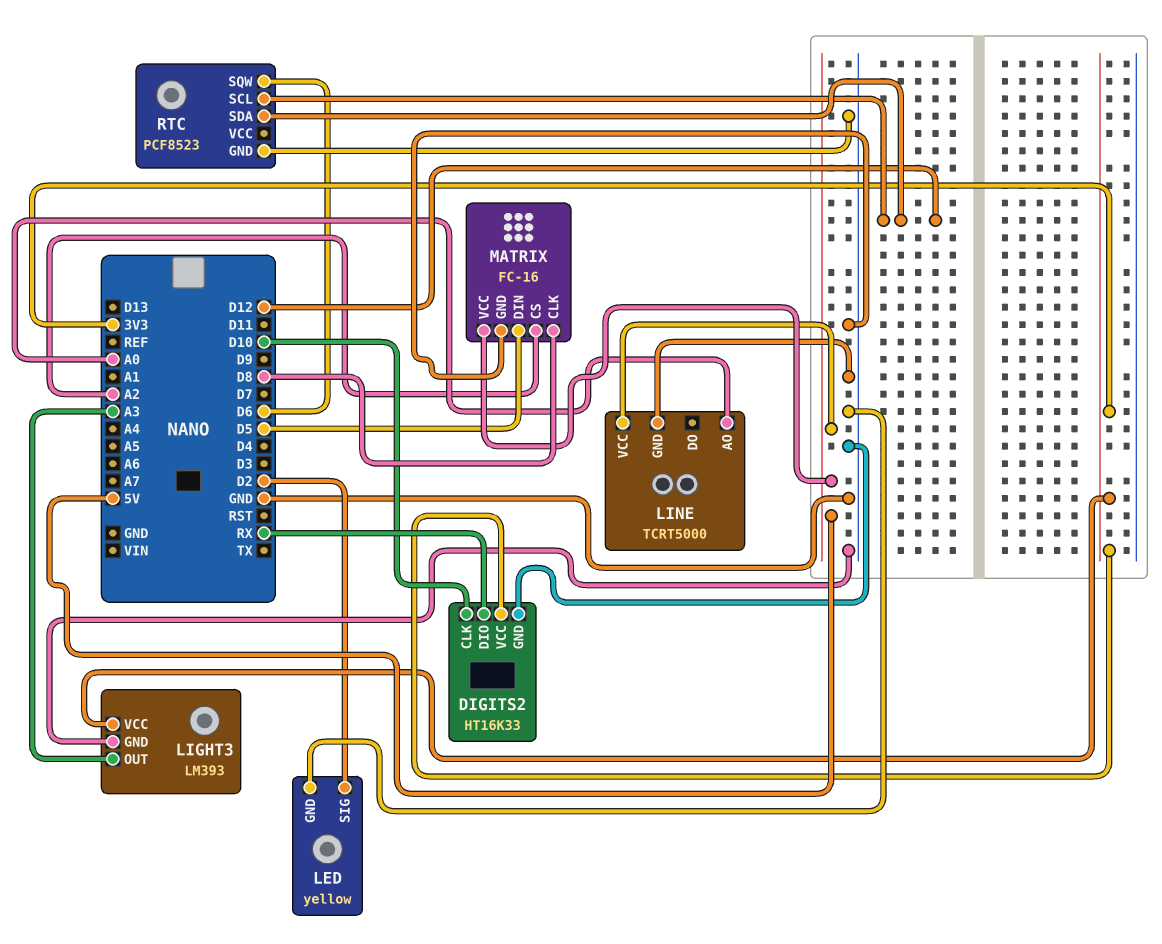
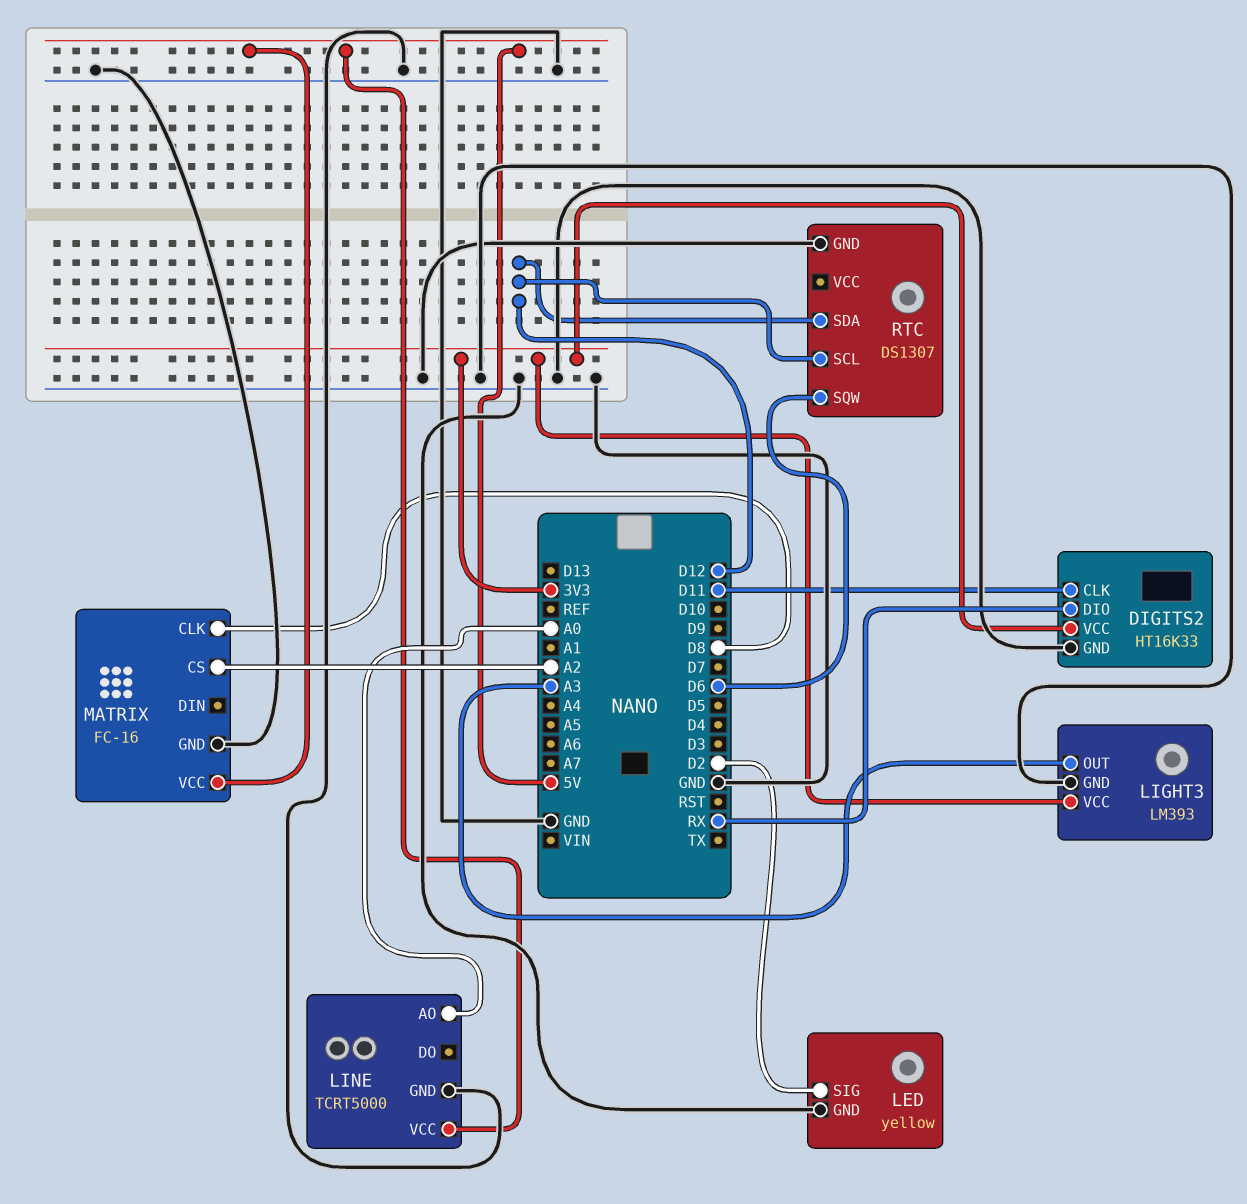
DIGITS2 pin CLK: D10 -> D11
MATRIX pin DIN: D5 -> none
RTC: PCF8523 -> DS1307

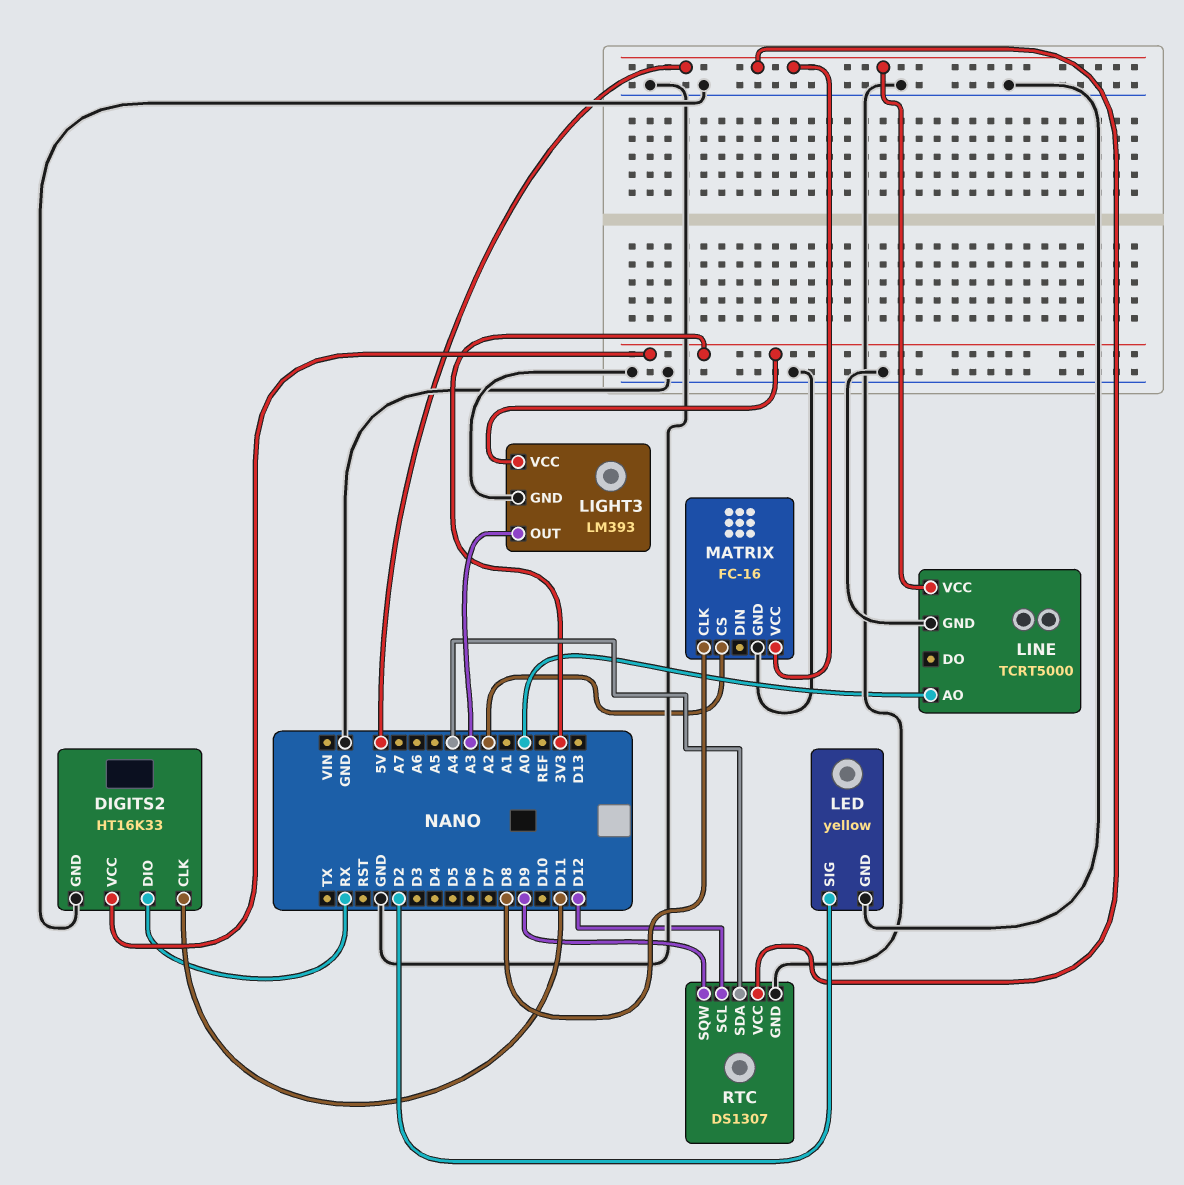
RTC pin SDA: D12 -> A4
RTC pin SQW: D6 -> D9
RTC pin VCC: none -> 5V

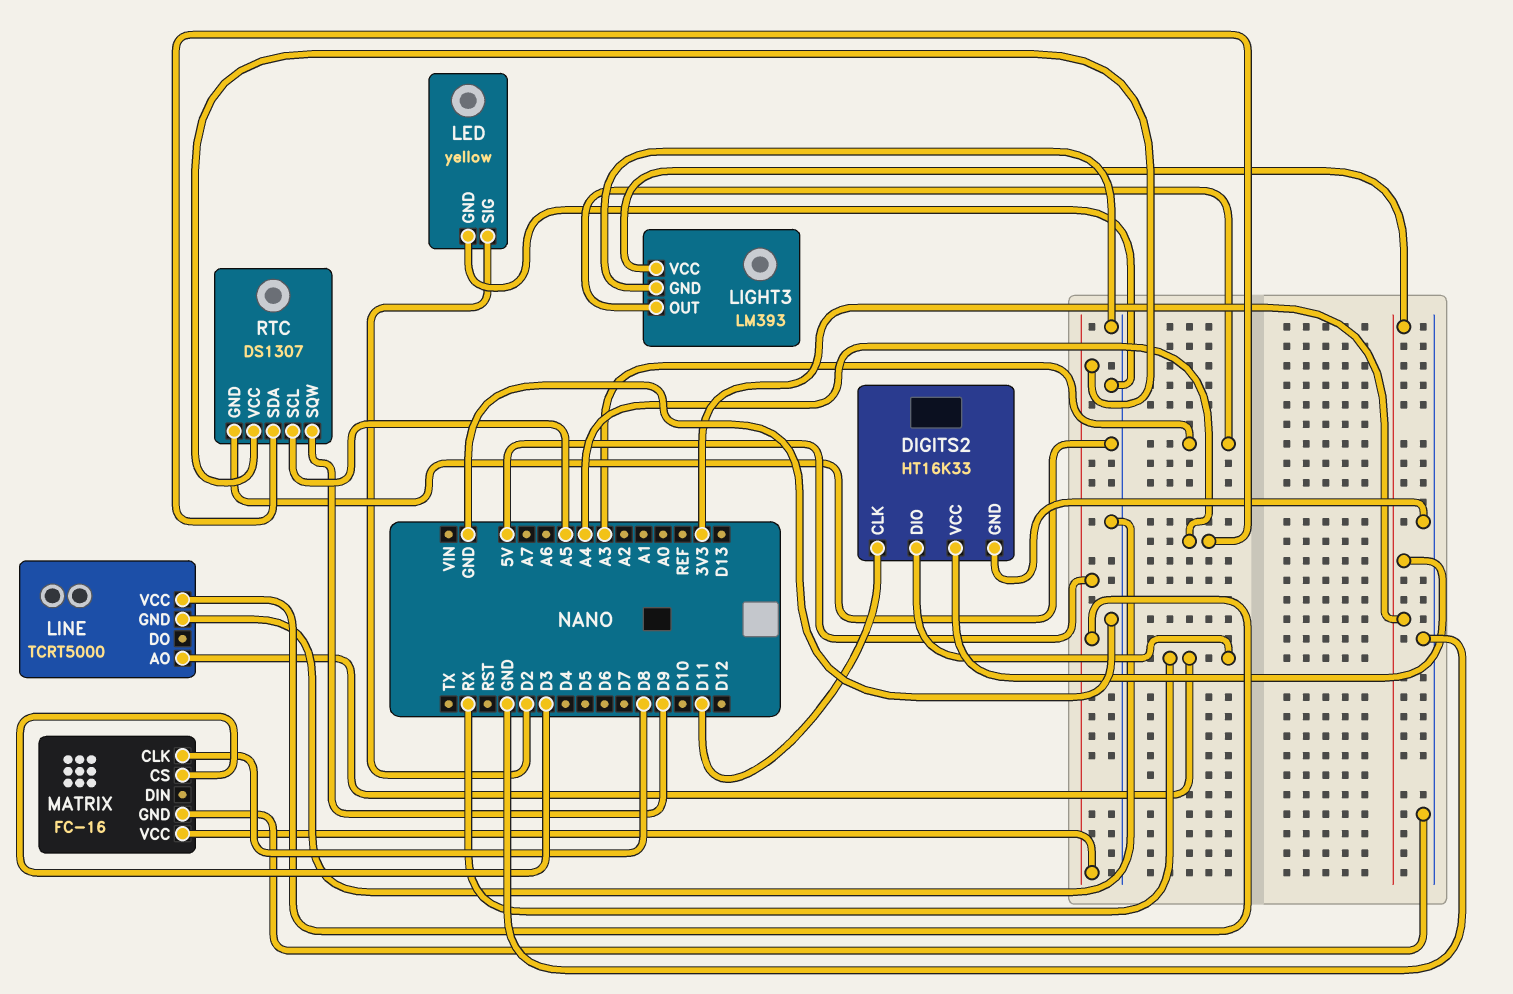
LINE pin AO: A0 -> RX
MATRIX pin CS: A2 -> D3
RTC pin SCL: D12 -> A5

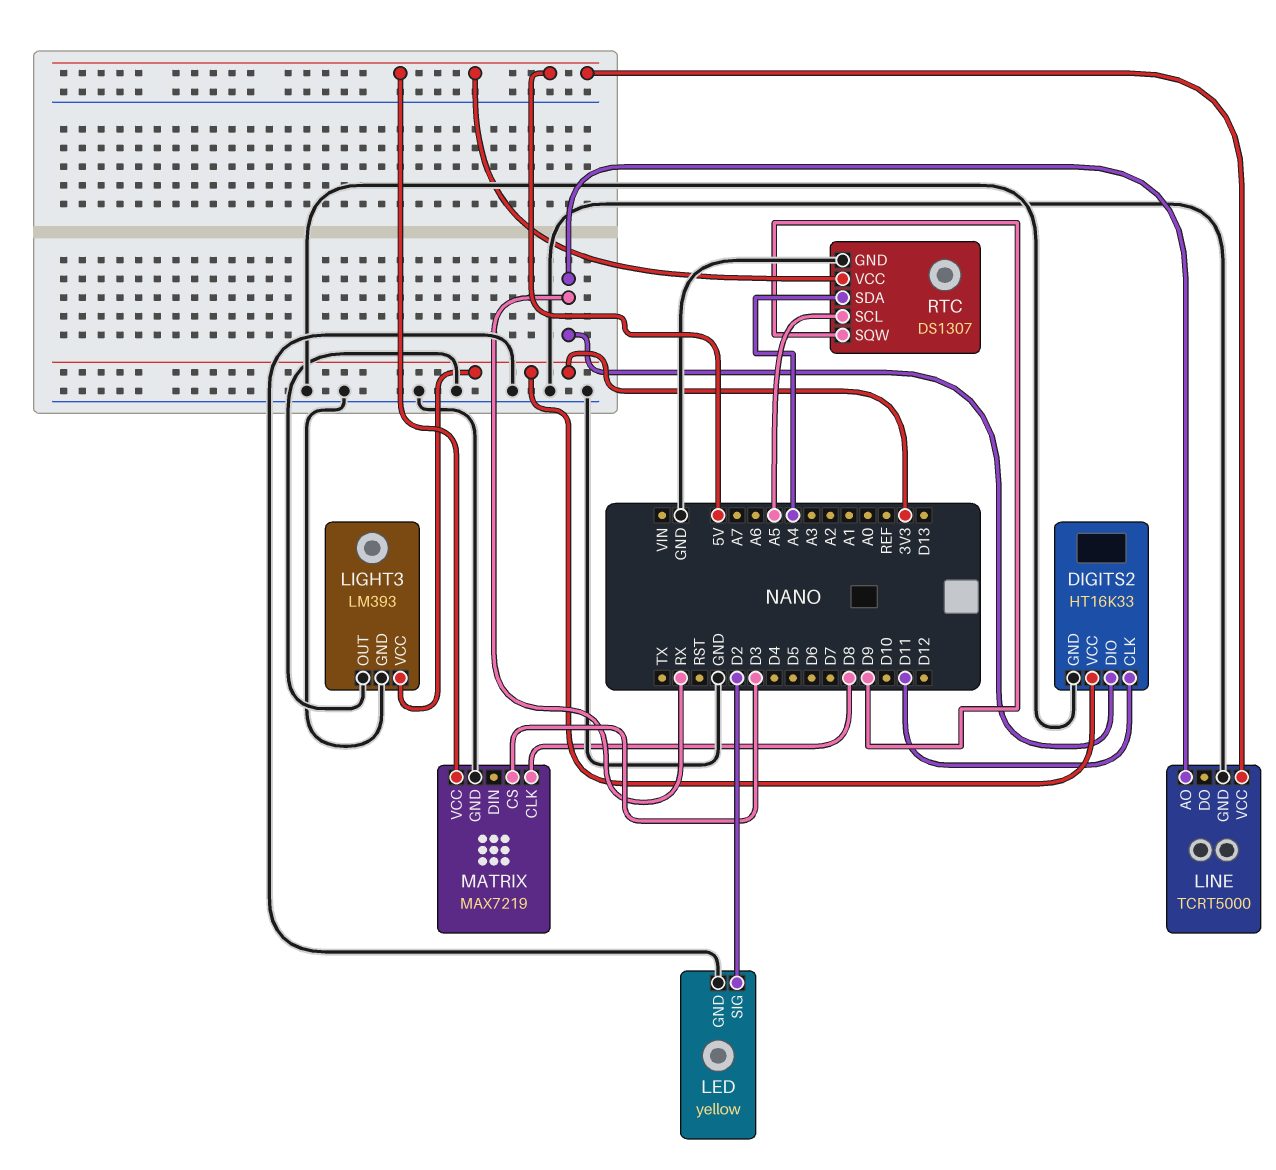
LIGHT3 pin OUT: A3 -> GND
MATRIX: FC-16 -> MAX7219

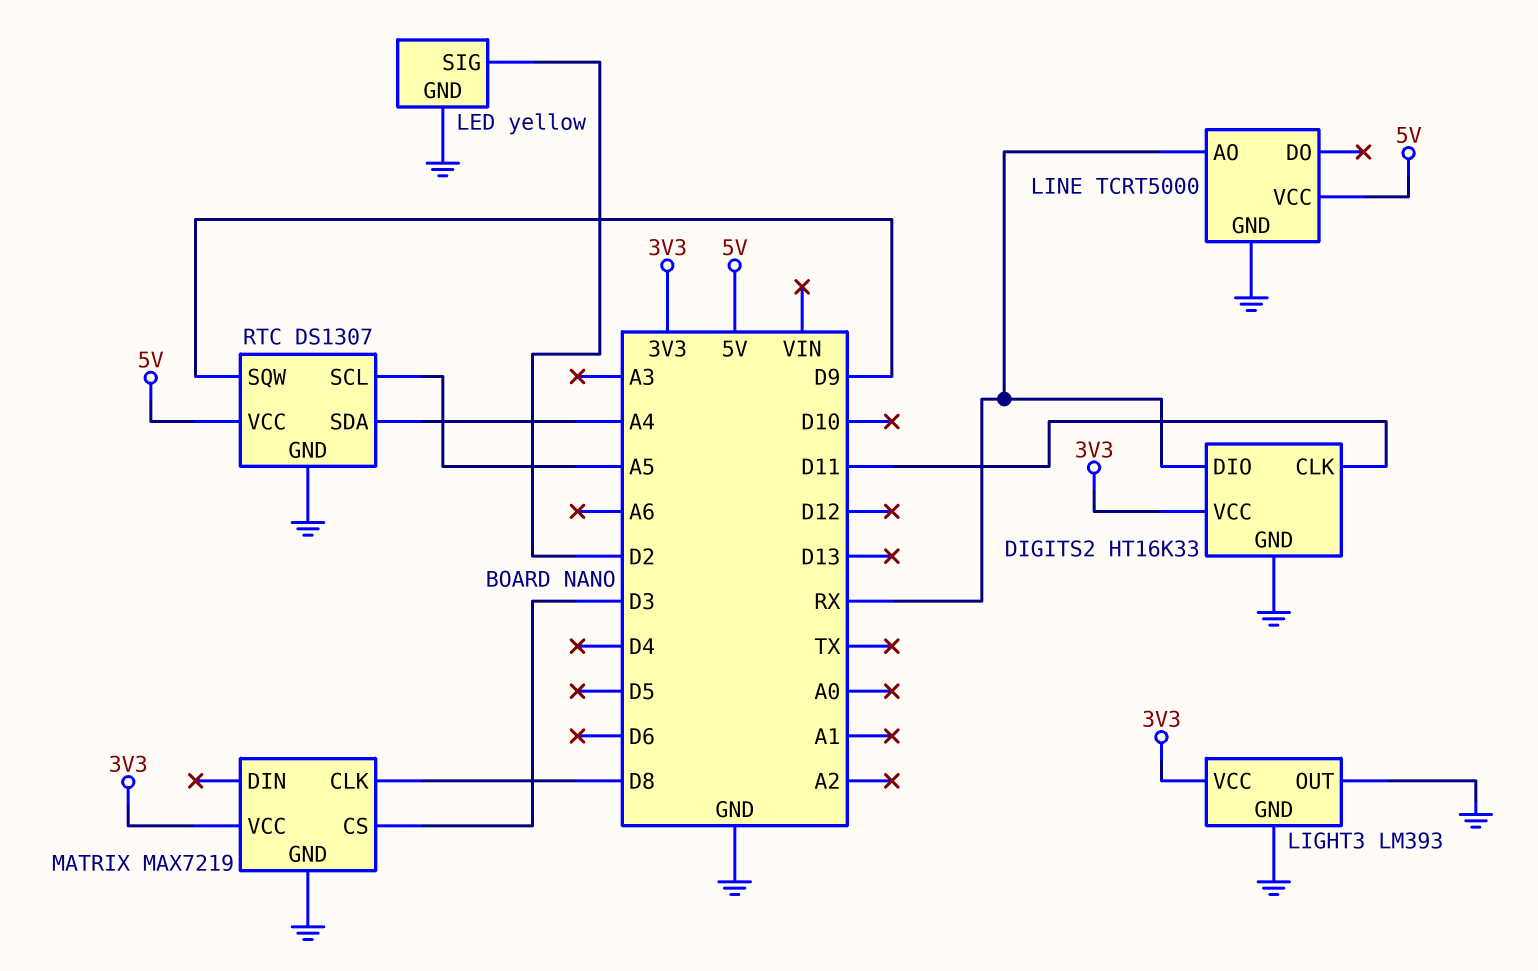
MATRIX pin VCC: 5V -> 3V3

